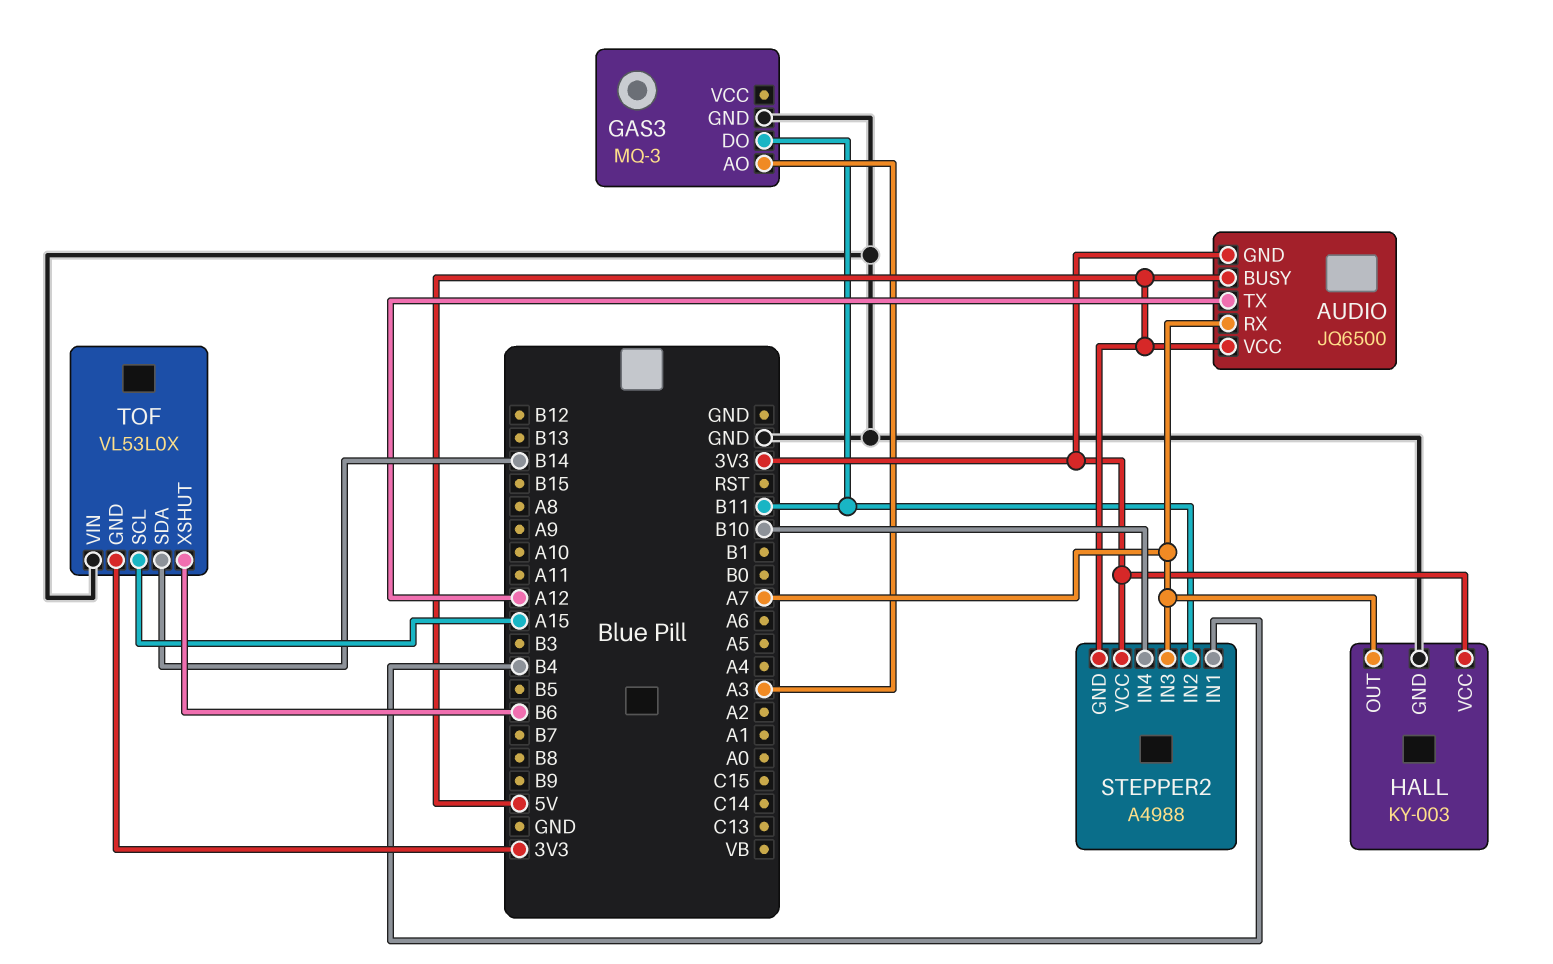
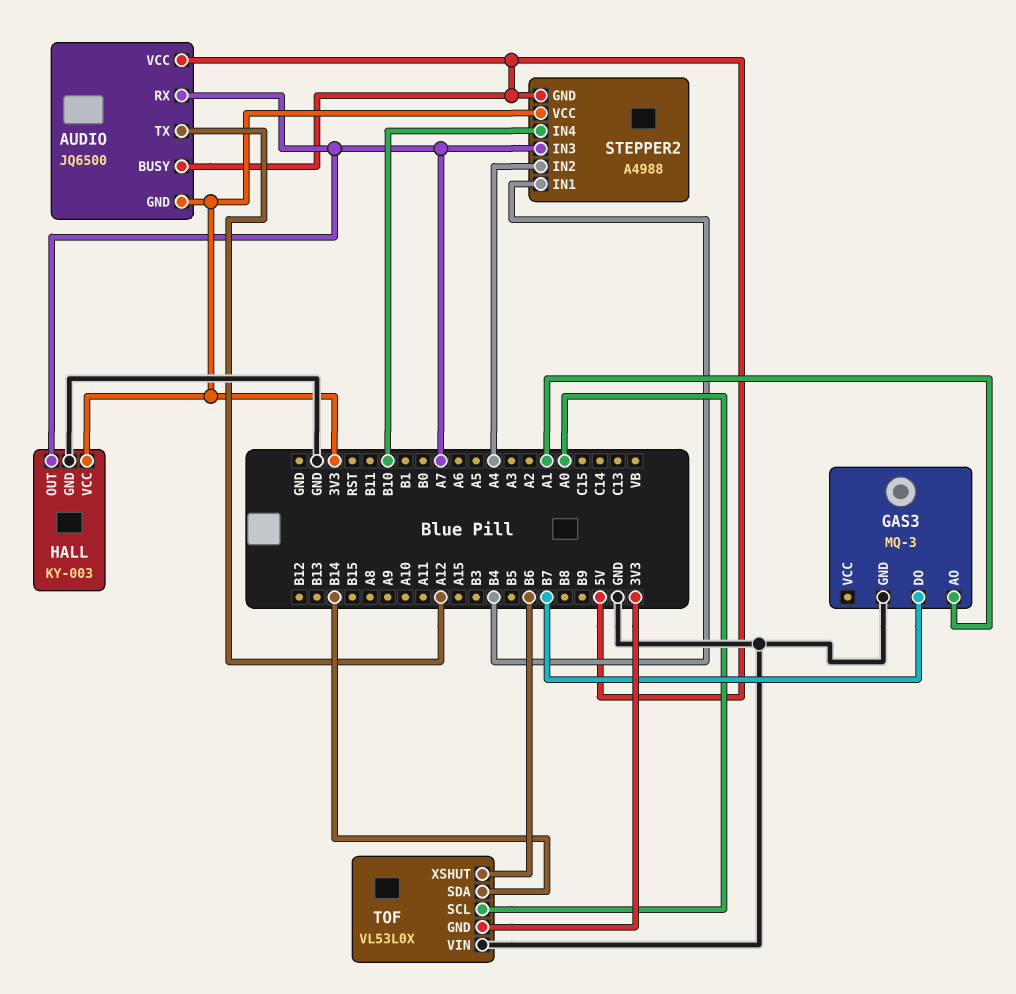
GAS3 pin AO: A3 -> A1
GAS3 pin DO: B11 -> B7
STEPPER2 pin IN2: B11 -> A4
TOF pin SCL: A15 -> A0

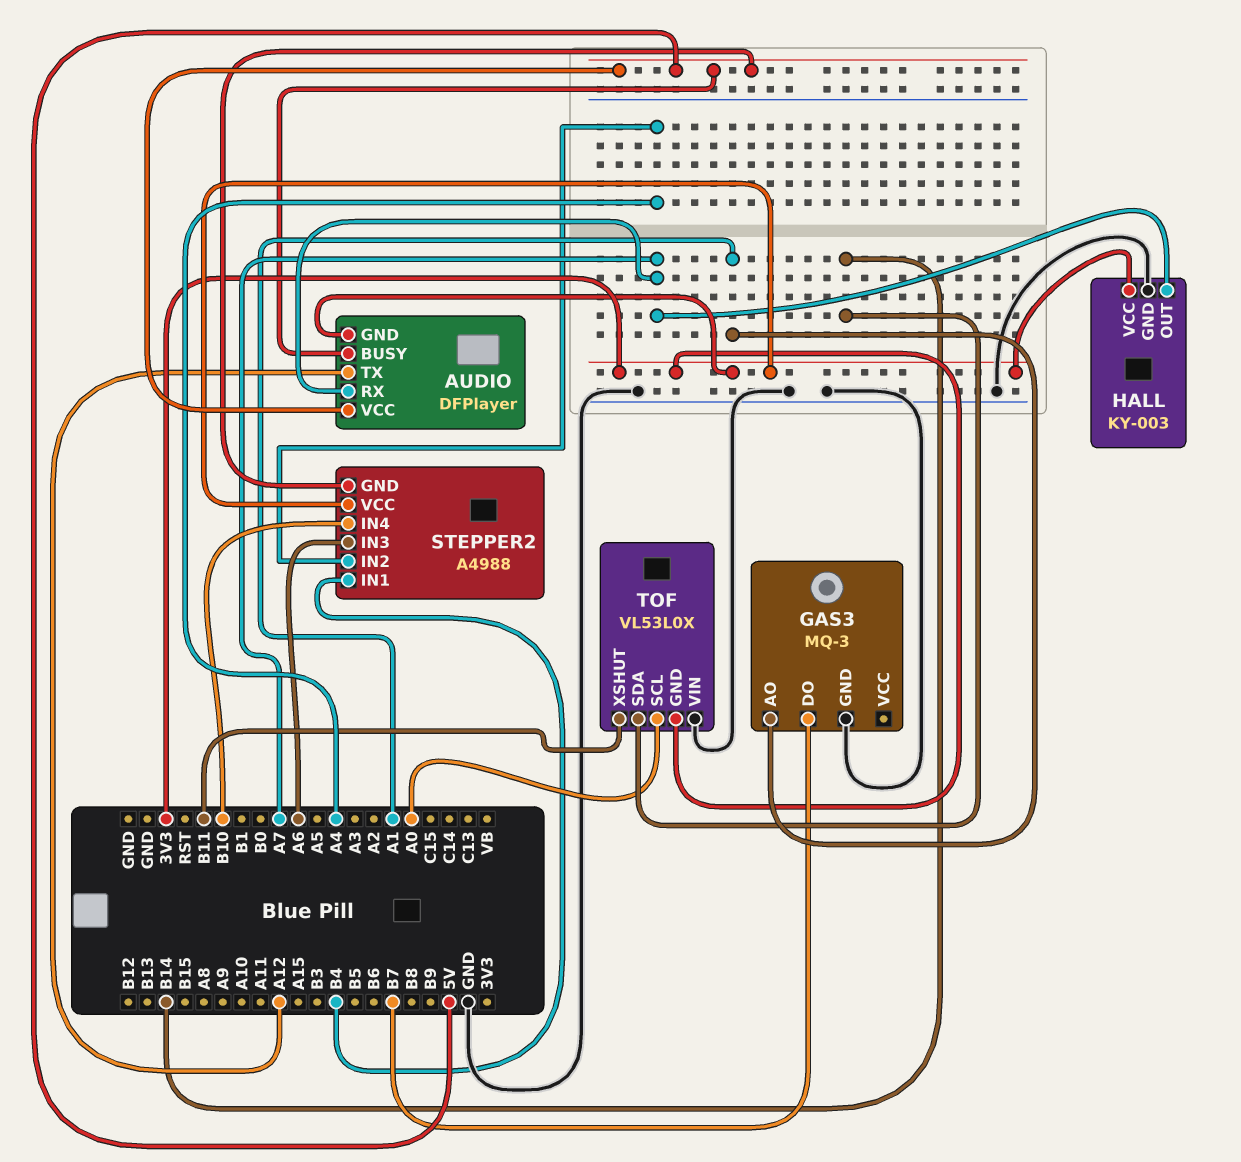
AUDIO: JQ6500 -> DFPlayer
STEPPER2 pin IN3: A7 -> A6
TOF pin XSHUT: B6 -> B11

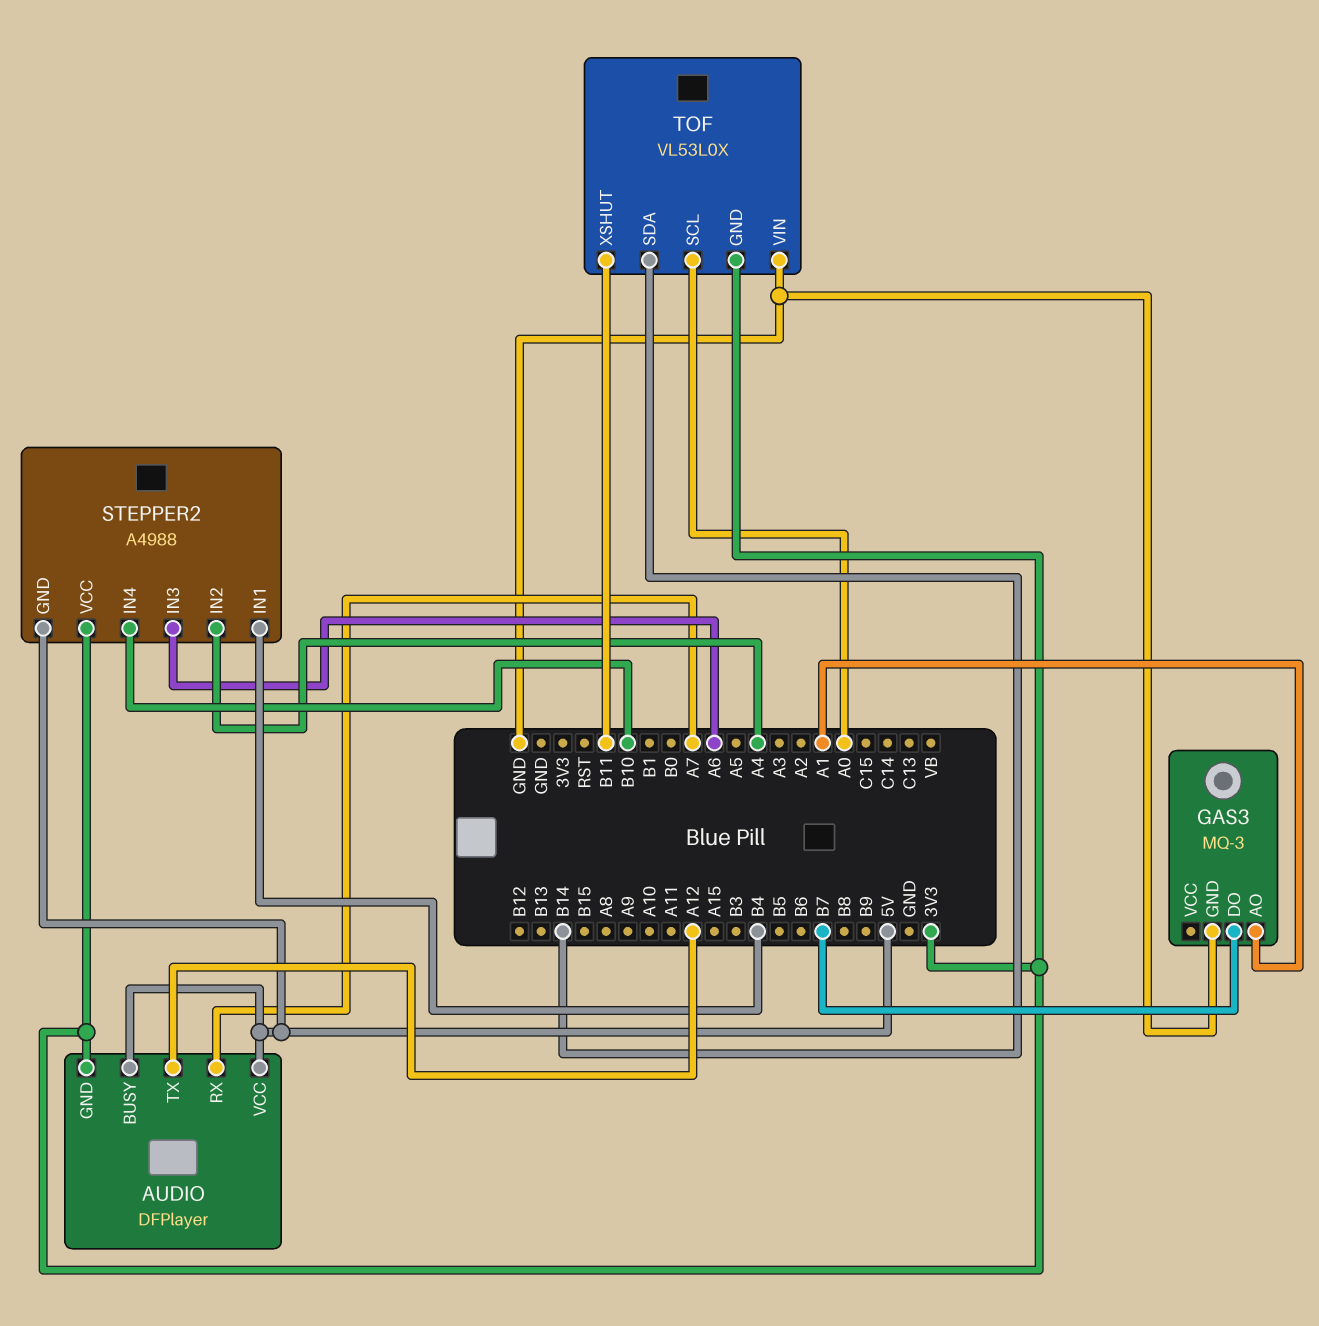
HALL: KY-003 -> none
HALL pin GND: GND -> none
HALL pin OUT: A7 -> none
HALL pin VCC: 3V3 -> none

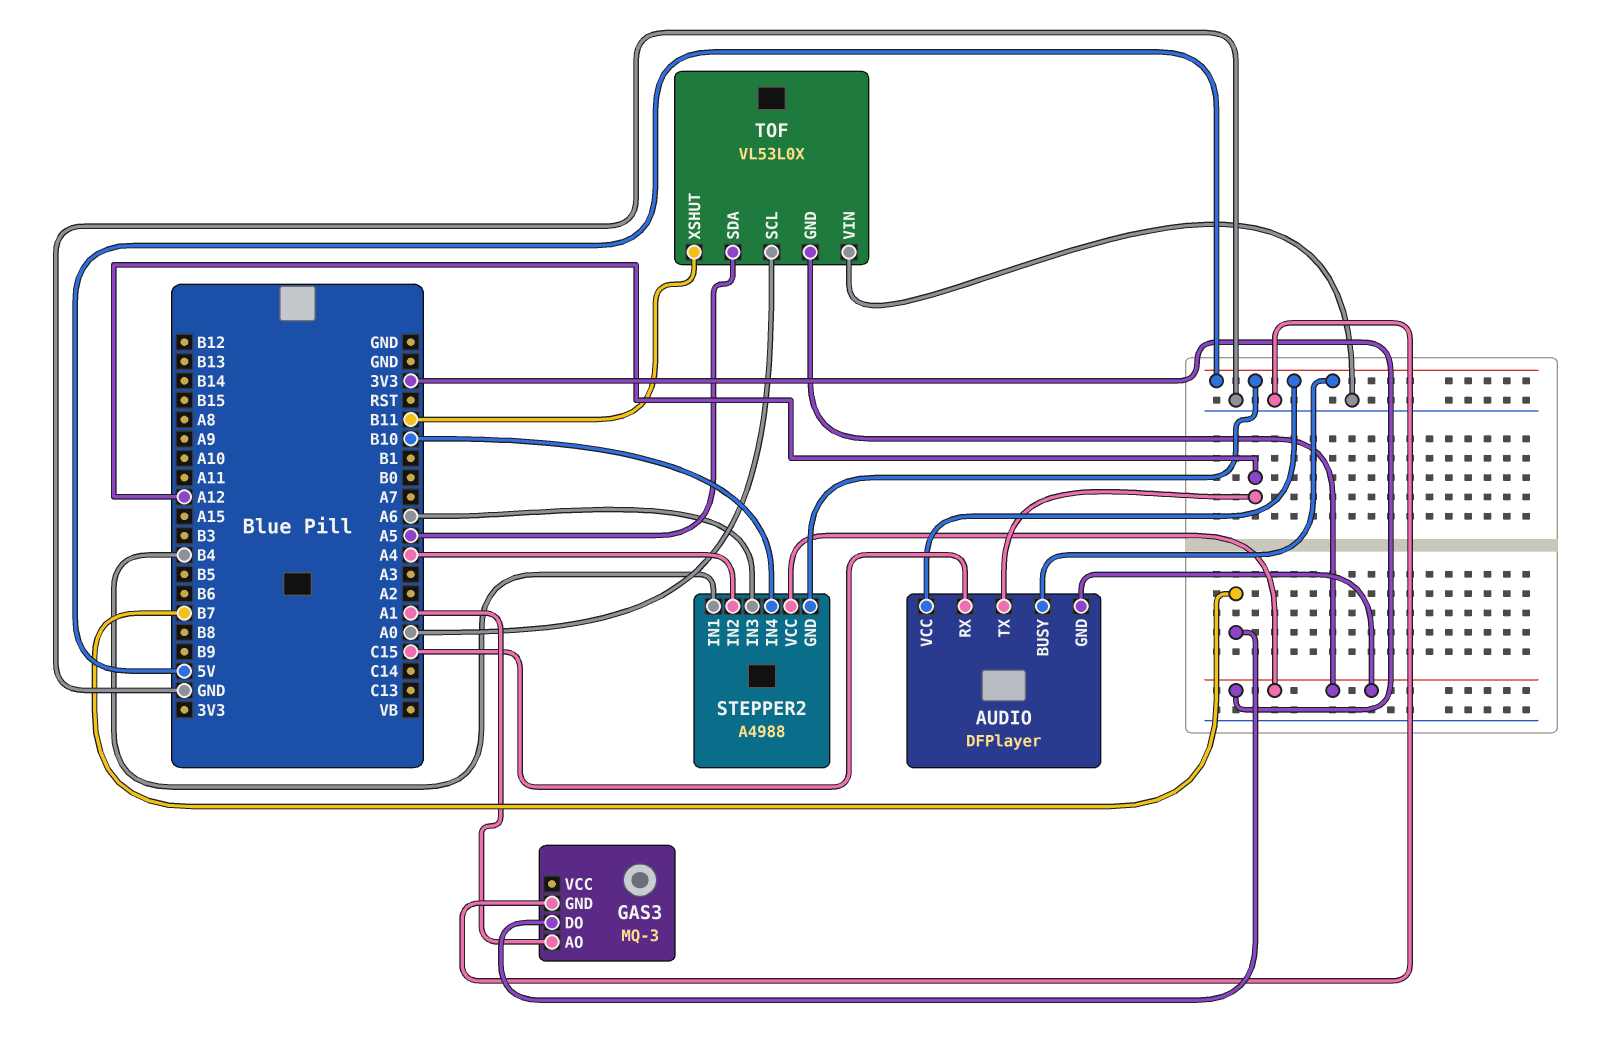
AUDIO pin RX: A7 -> C15
TOF pin SDA: B14 -> A5

